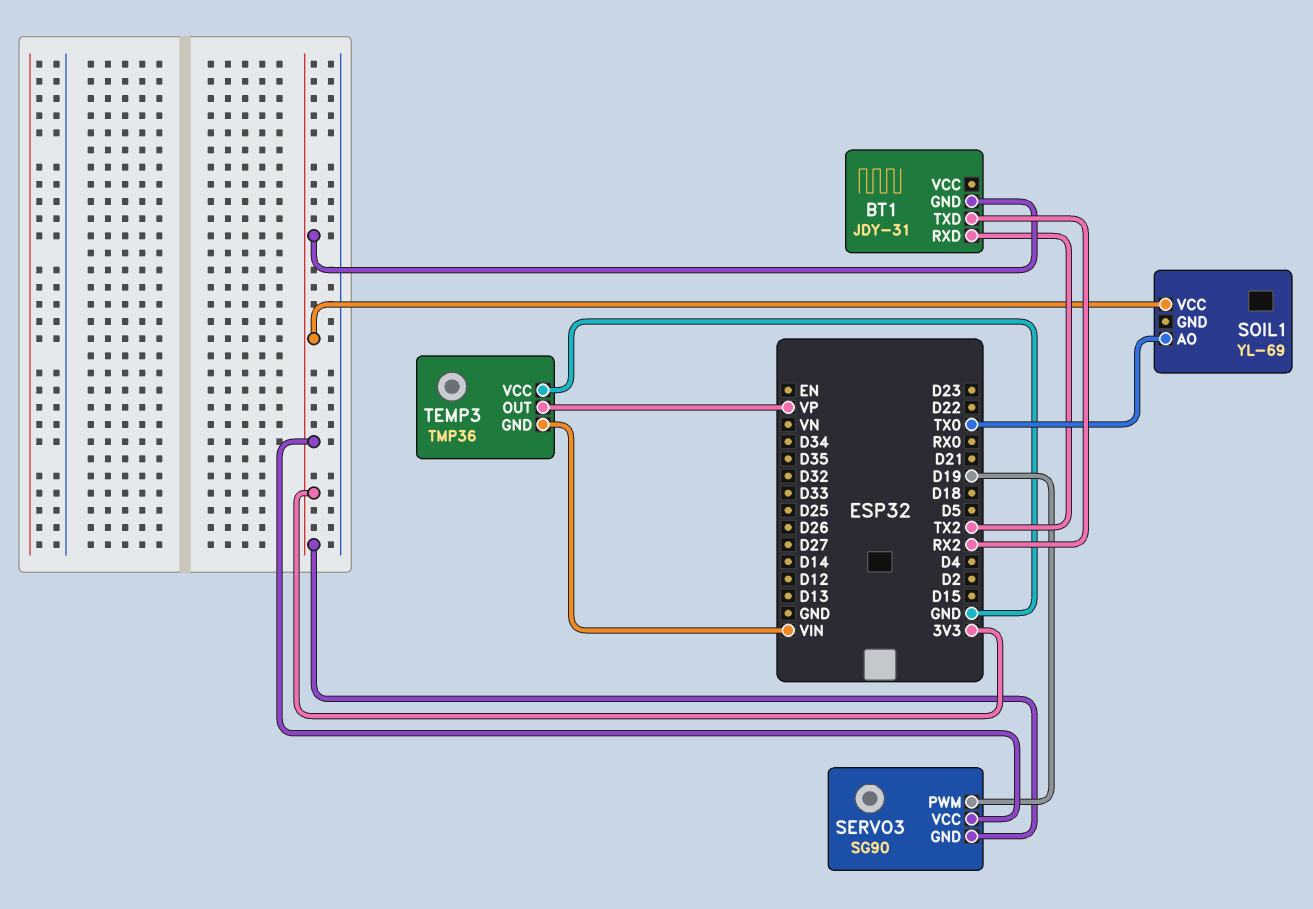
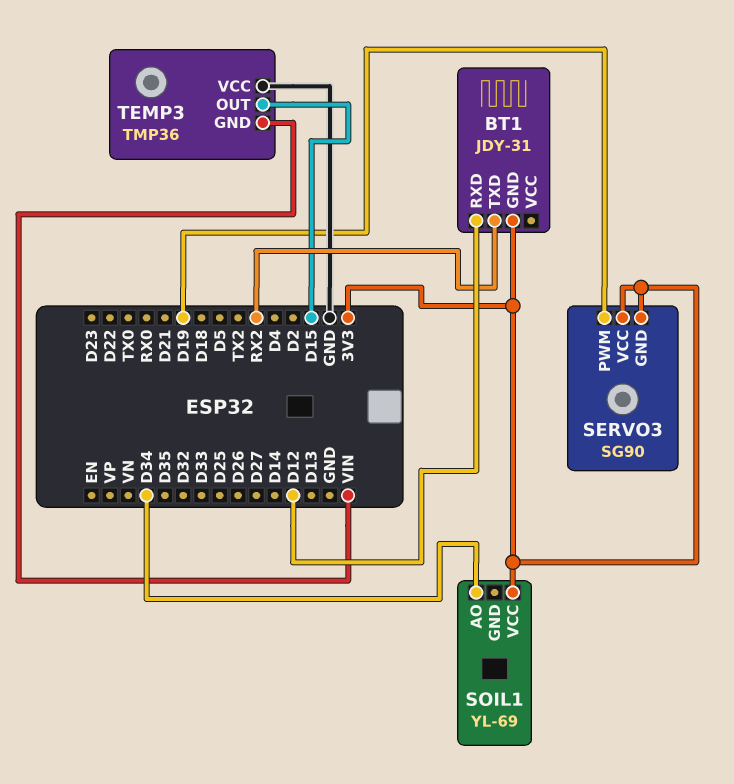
BT1 pin RXD: TX2 -> D12
SOIL1 pin AO: TX0 -> D34
TEMP3 pin OUT: VP -> D15

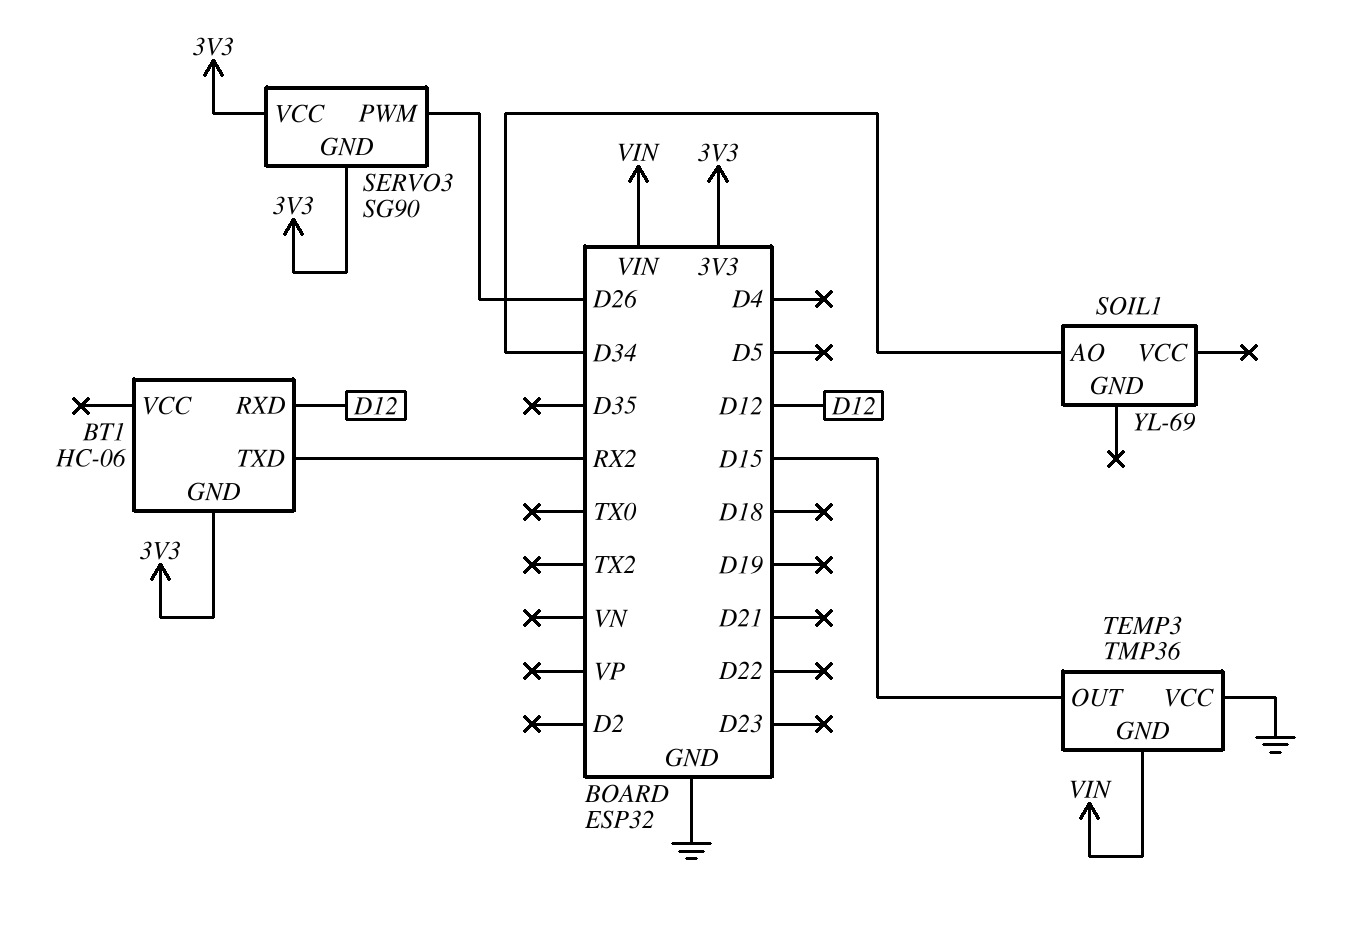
BT1: JDY-31 -> HC-06
SERVO3 pin PWM: D19 -> D26
SOIL1 pin VCC: 3V3 -> none

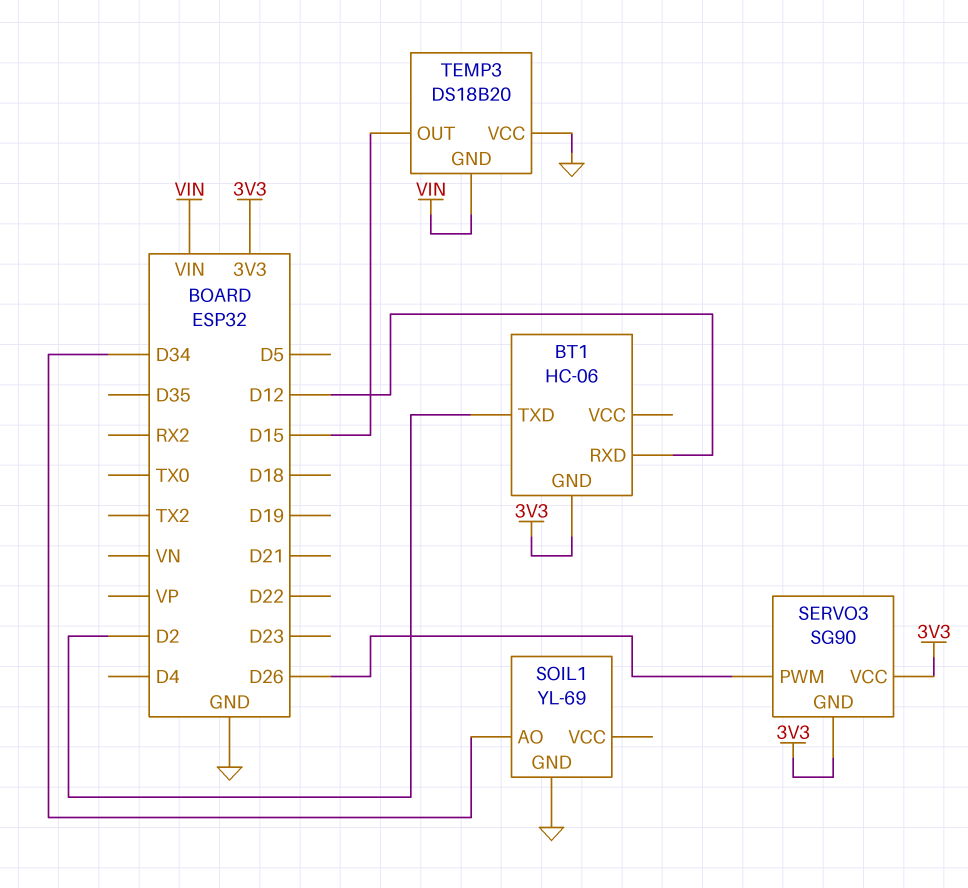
BT1 pin TXD: RX2 -> D2
SOIL1 pin GND: none -> GND
TEMP3: TMP36 -> DS18B20

